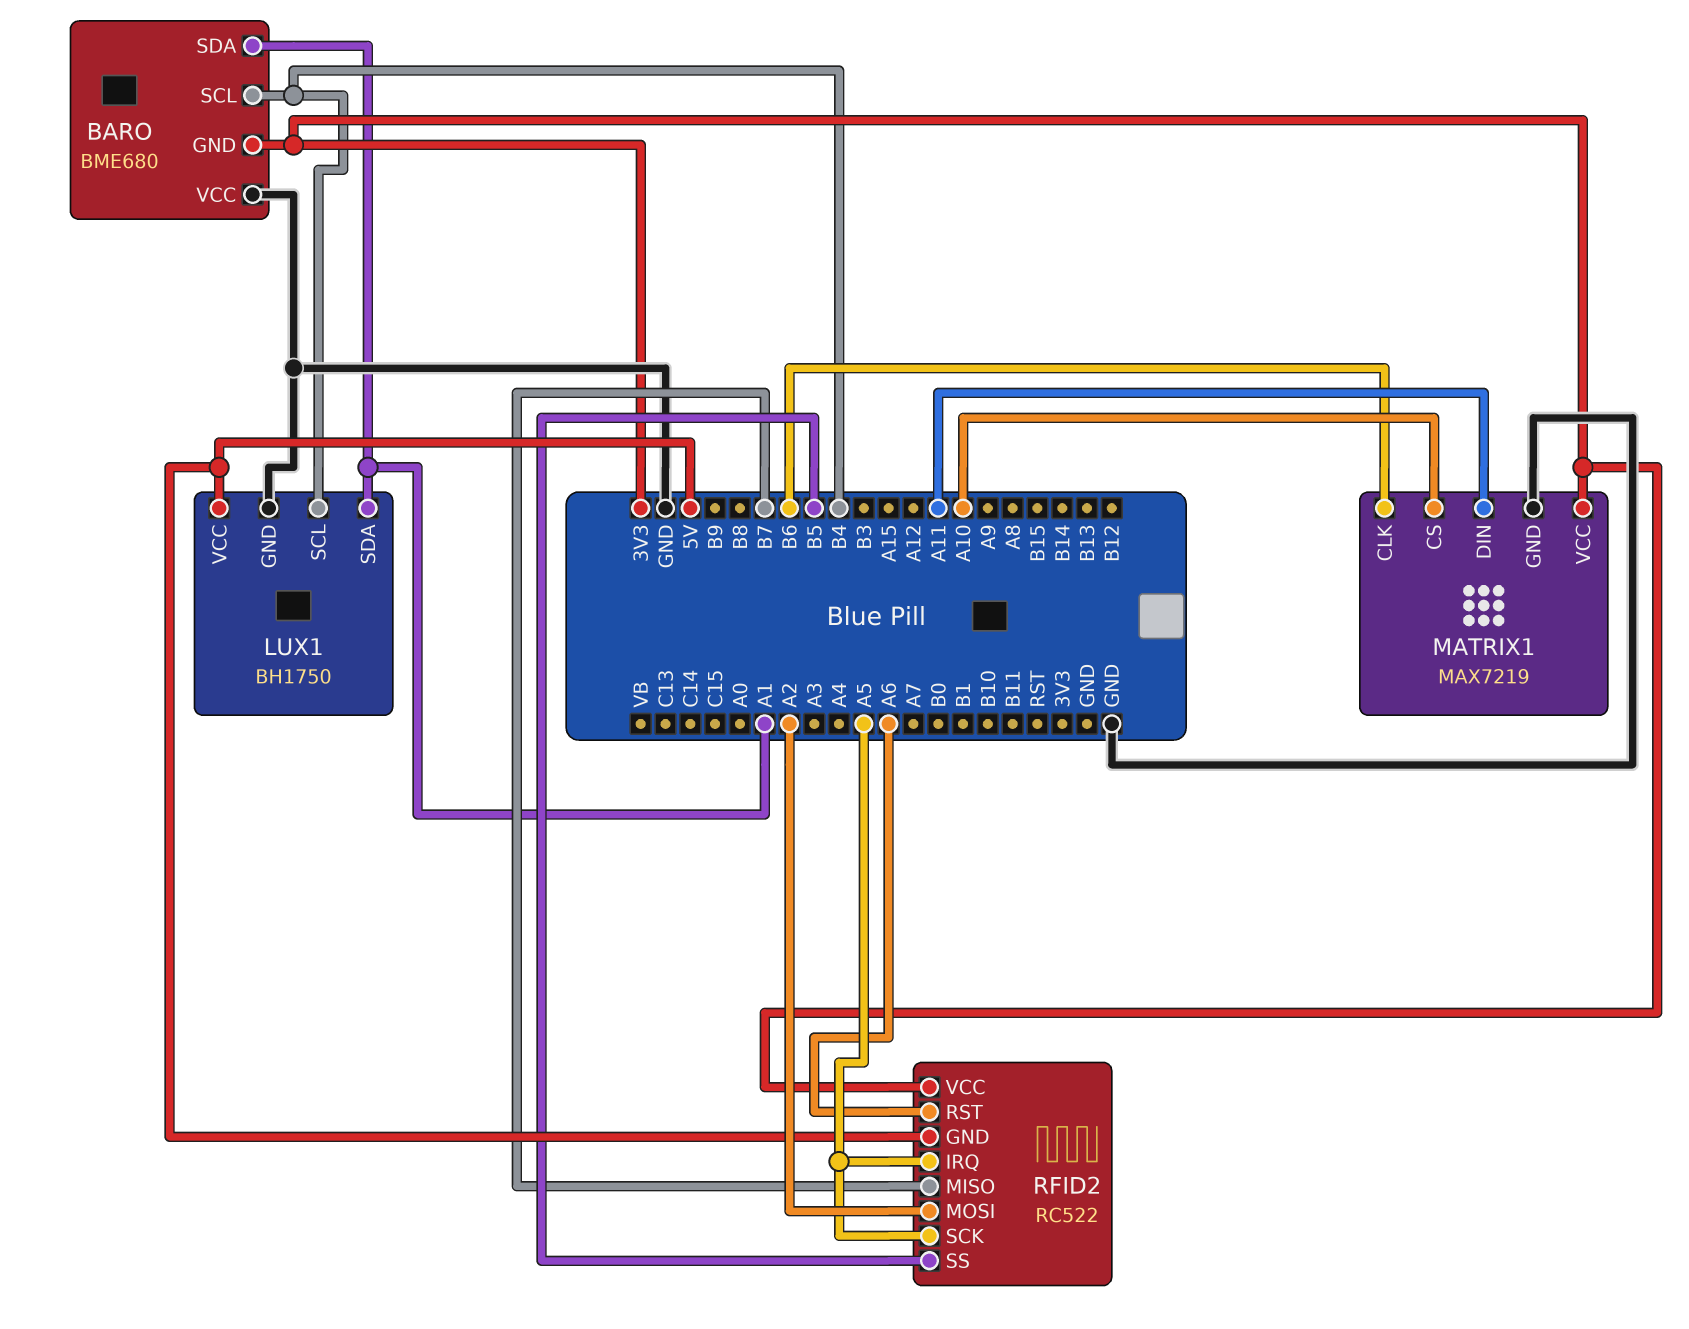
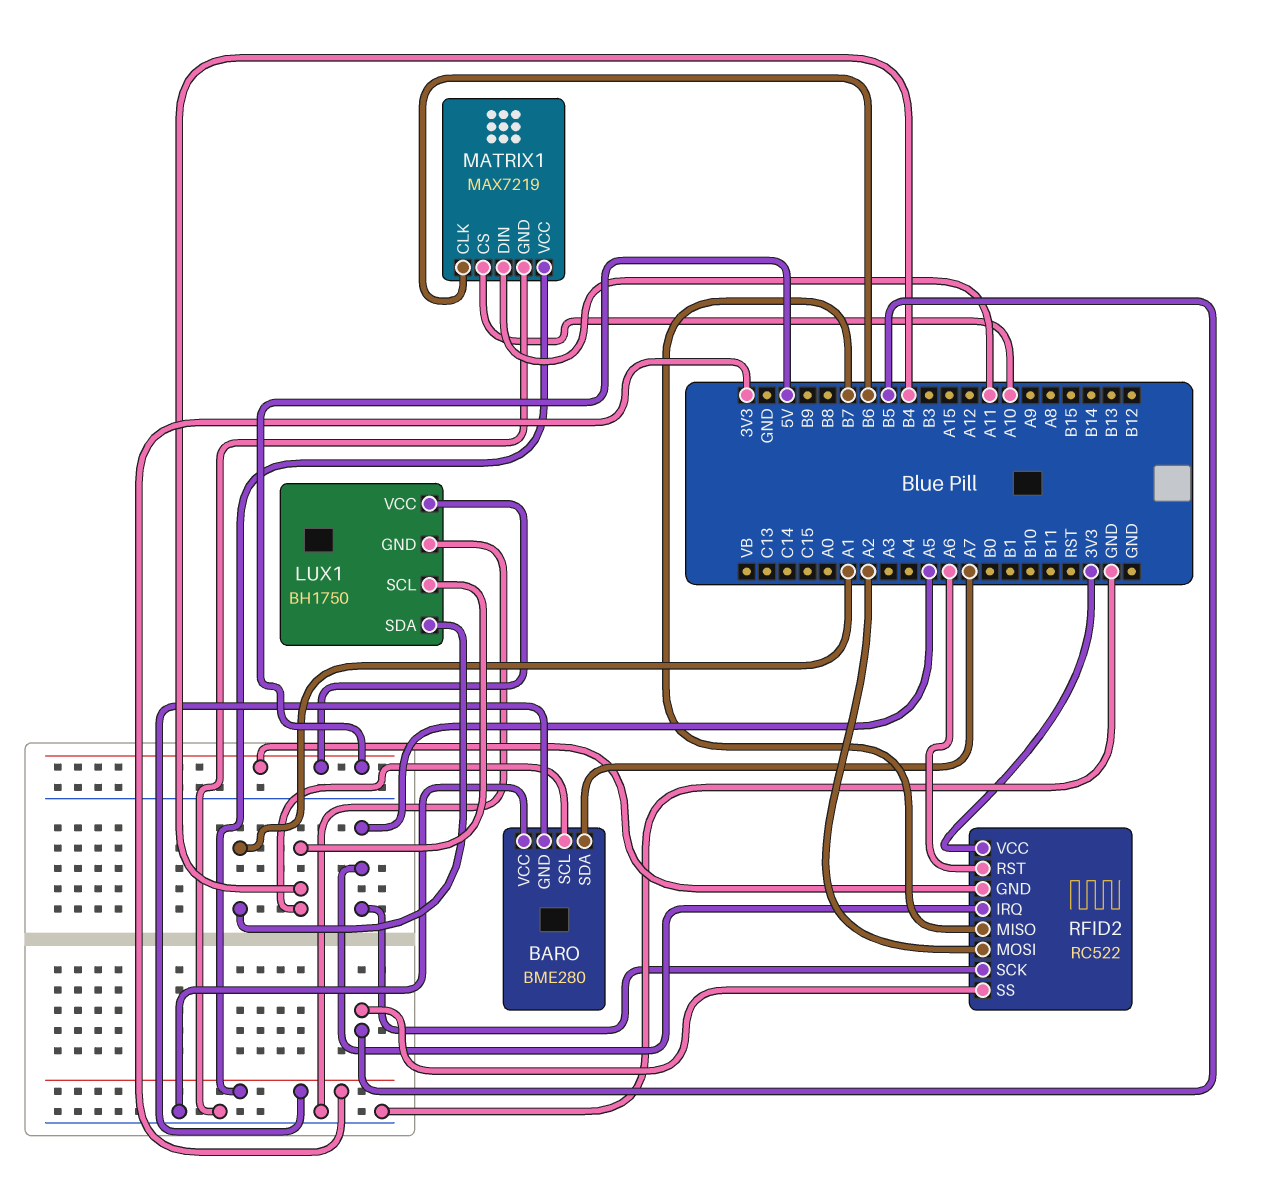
BARO: BME680 -> BME280
BARO pin SDA: A1 -> A7

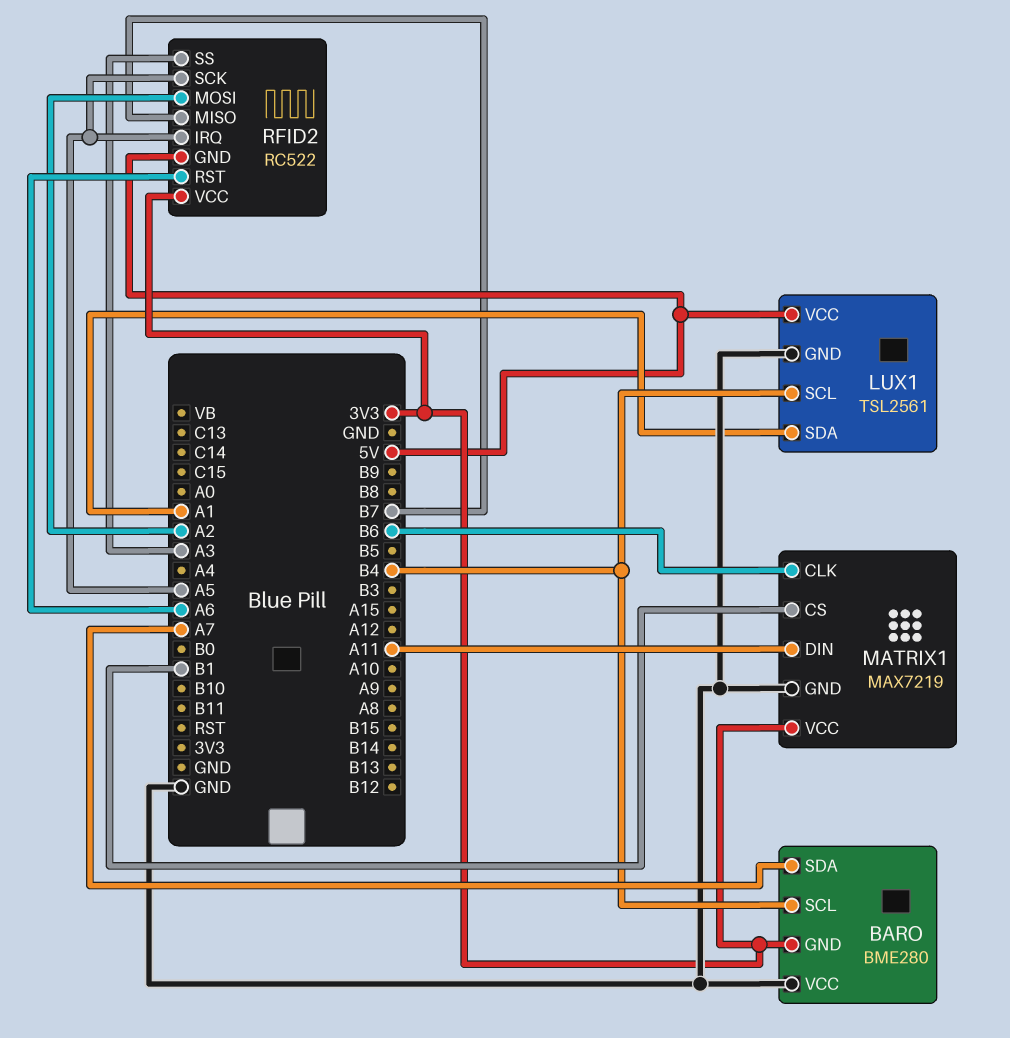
LUX1: BH1750 -> TSL2561
MATRIX1 pin CS: A10 -> B1
RFID2 pin SS: B5 -> A3

